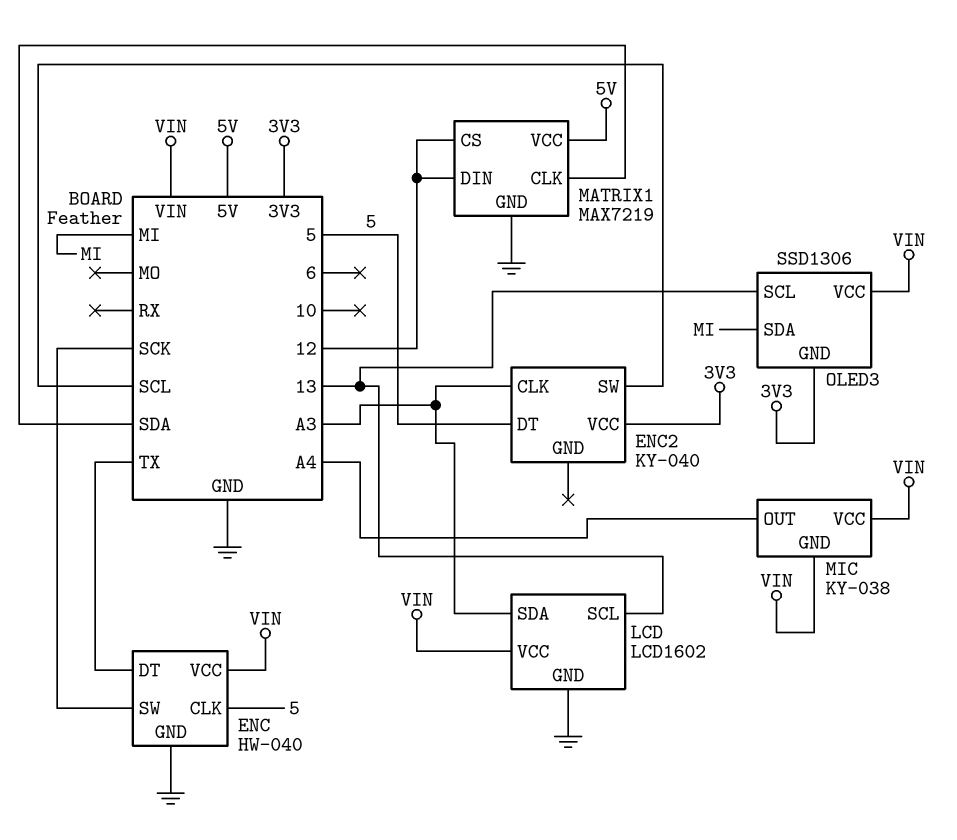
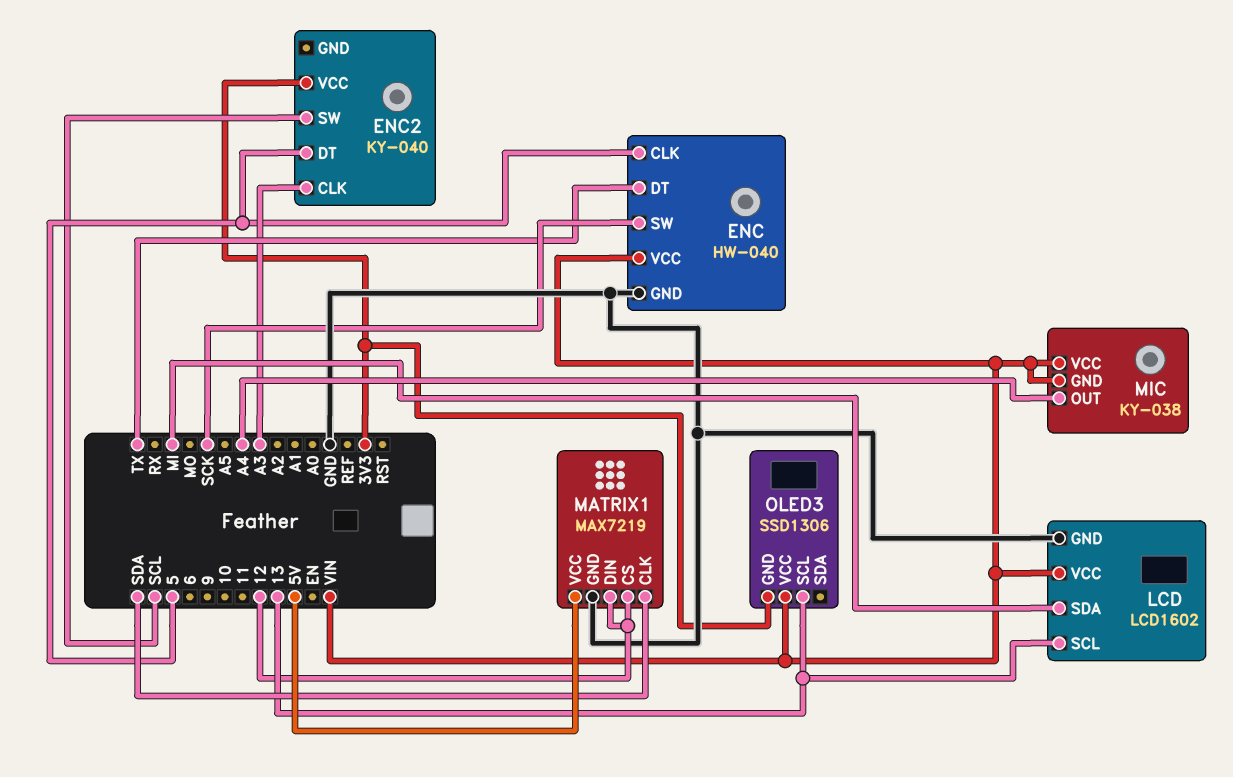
LCD pin SDA: A3 -> MI
OLED3 pin SDA: MI -> none

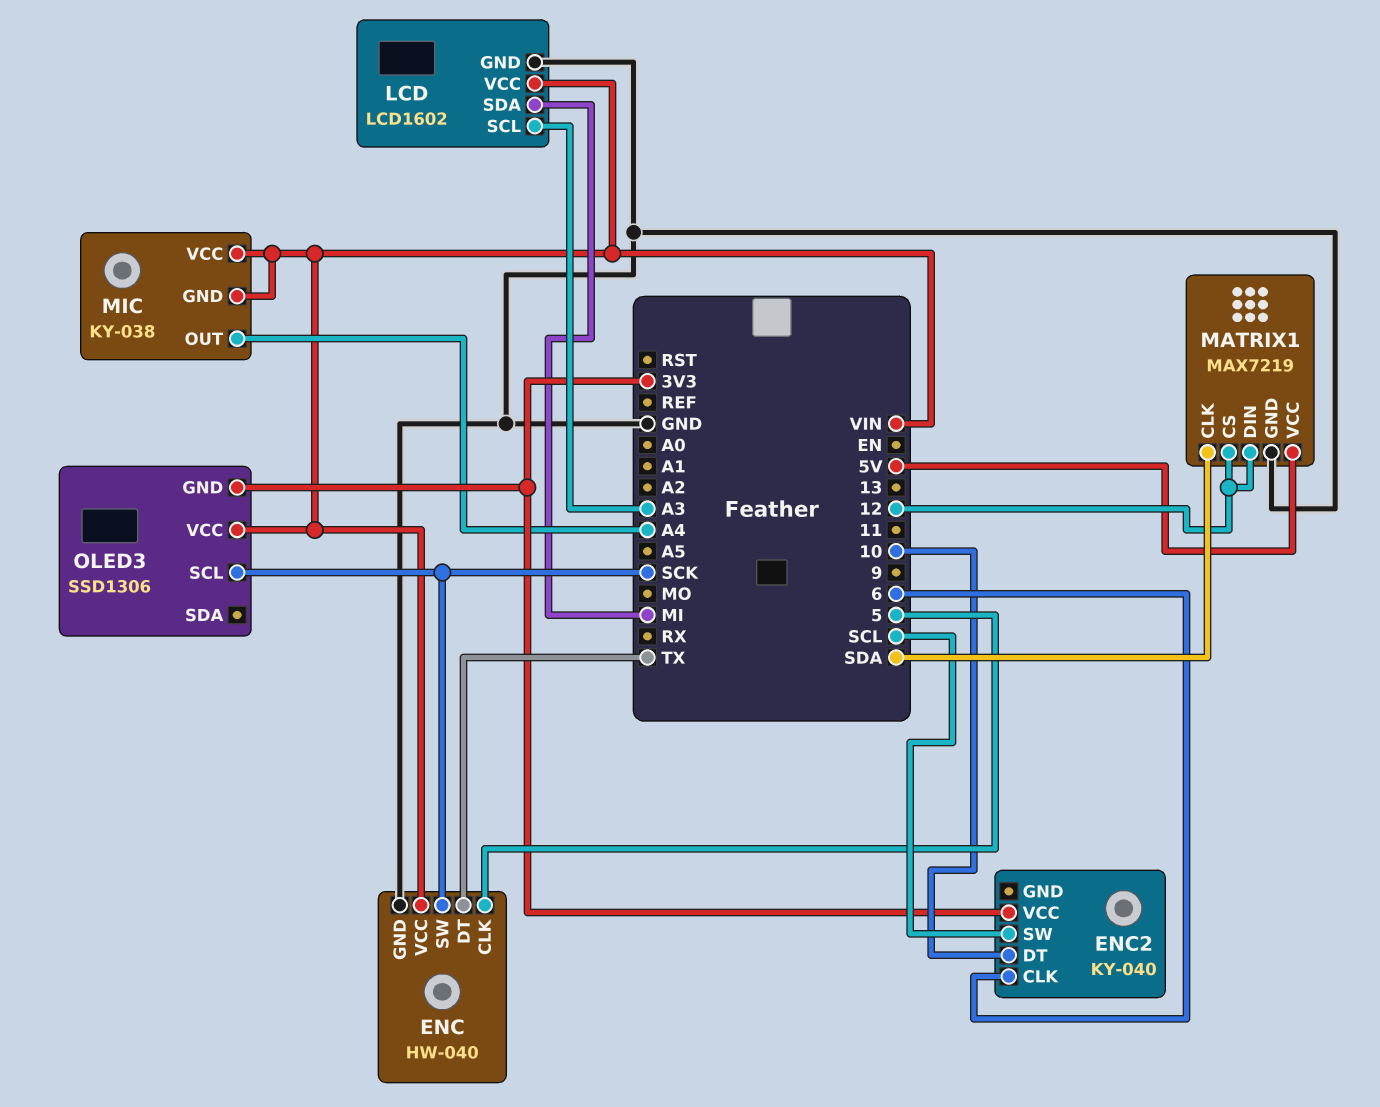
ENC2 pin CLK: A3 -> 6
ENC2 pin DT: 5 -> 10
LCD pin SCL: 13 -> A3
OLED3 pin SCL: 13 -> SCK

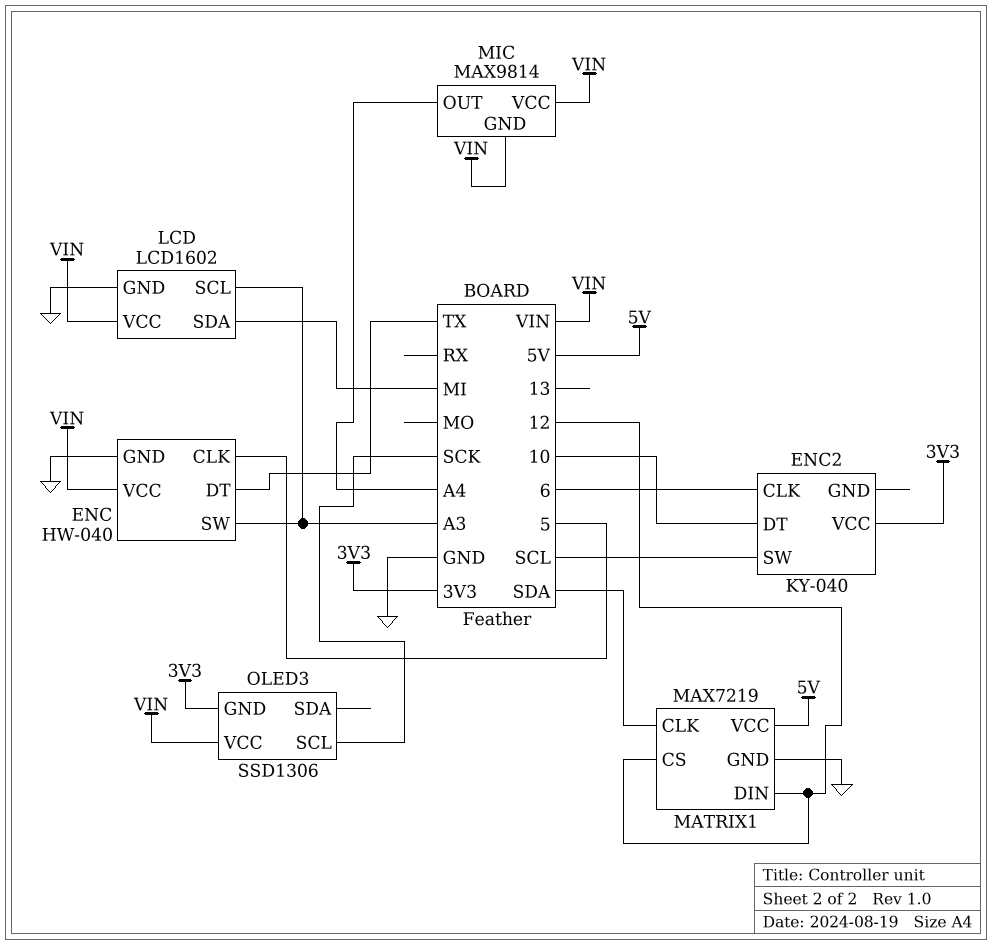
ENC pin SW: SCK -> A3
MIC: KY-038 -> MAX9814

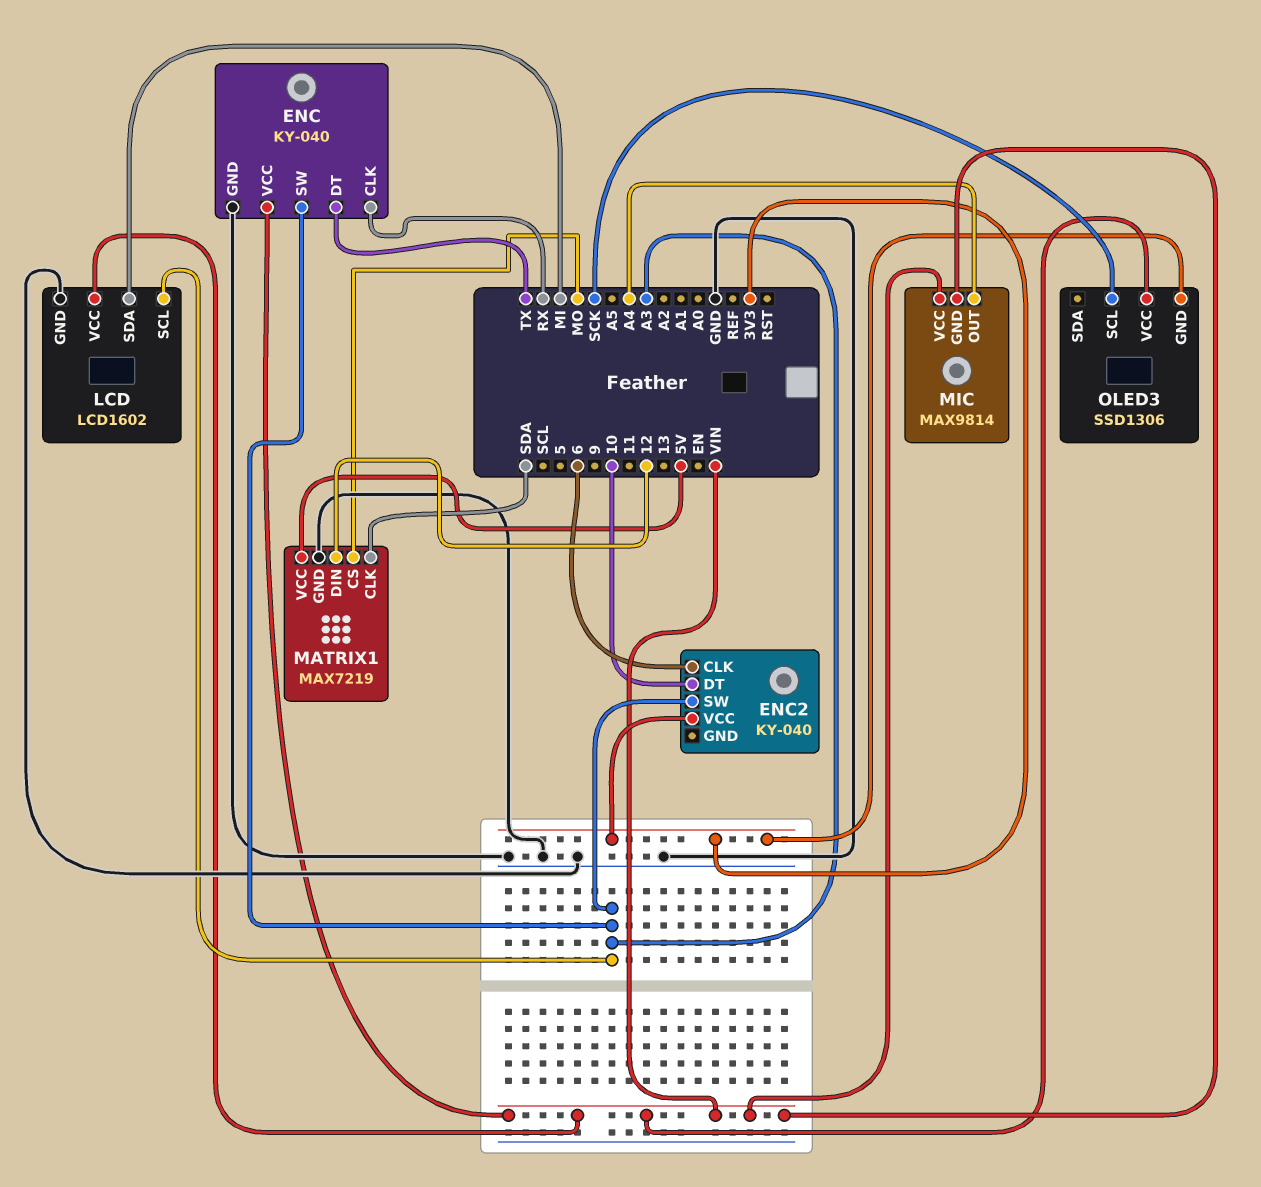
ENC: HW-040 -> KY-040
ENC pin CLK: 5 -> RX
ENC2 pin SW: SCL -> A3
MATRIX1 pin CS: 12 -> MO

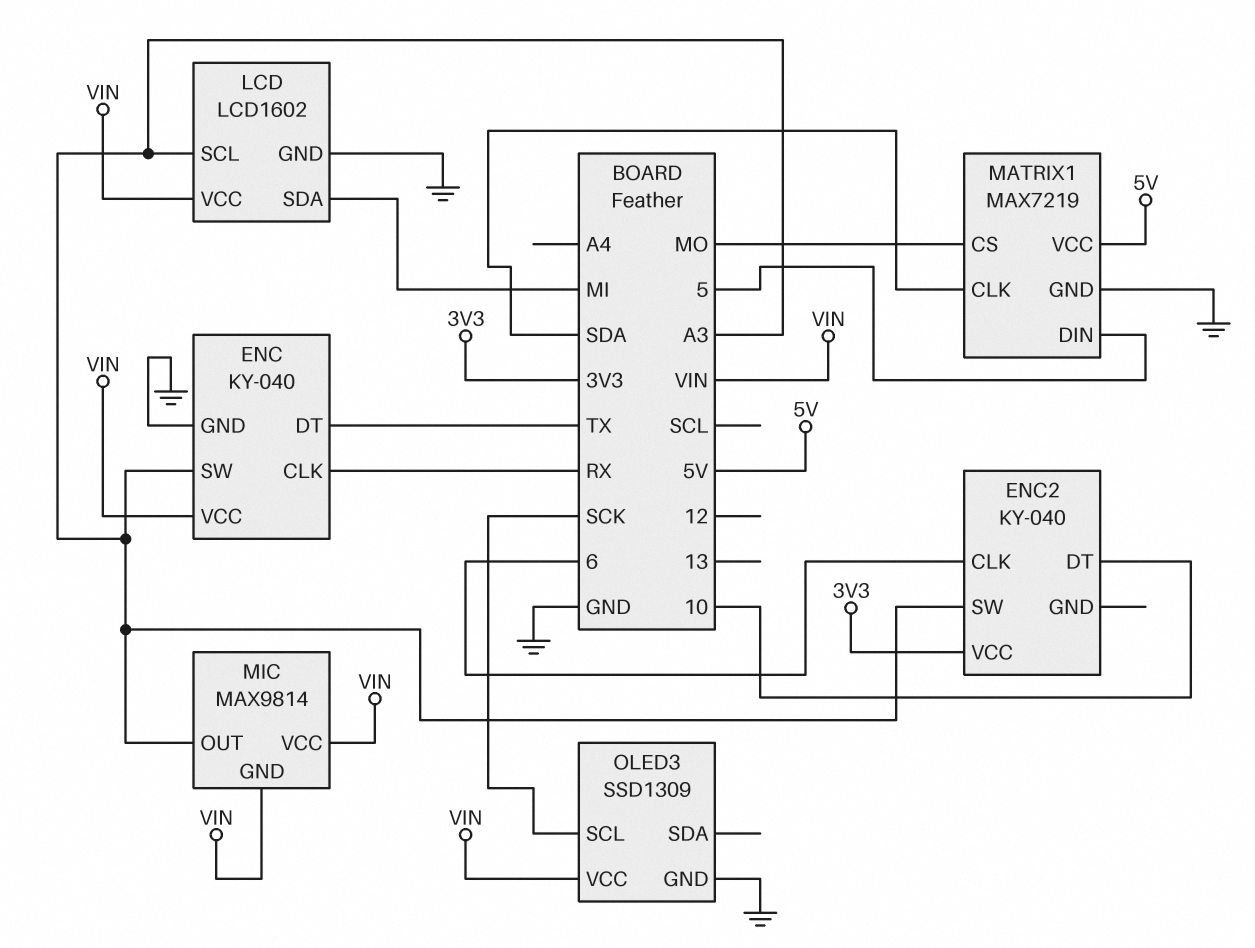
MATRIX1 pin DIN: 12 -> 5
MIC pin OUT: A4 -> A3
OLED3: SSD1306 -> SSD1309
OLED3 pin GND: 3V3 -> GND

